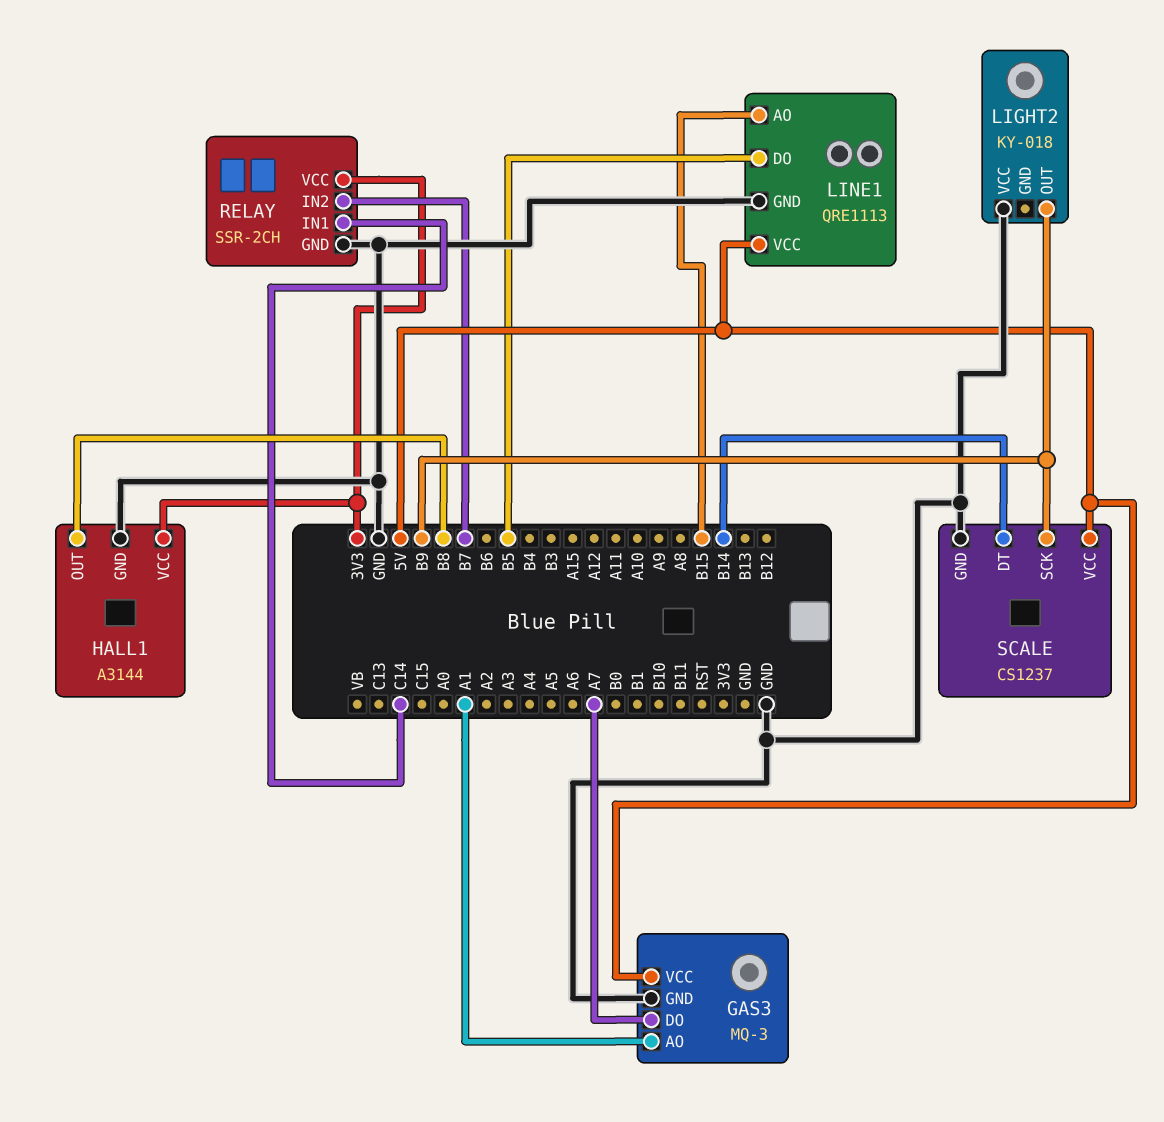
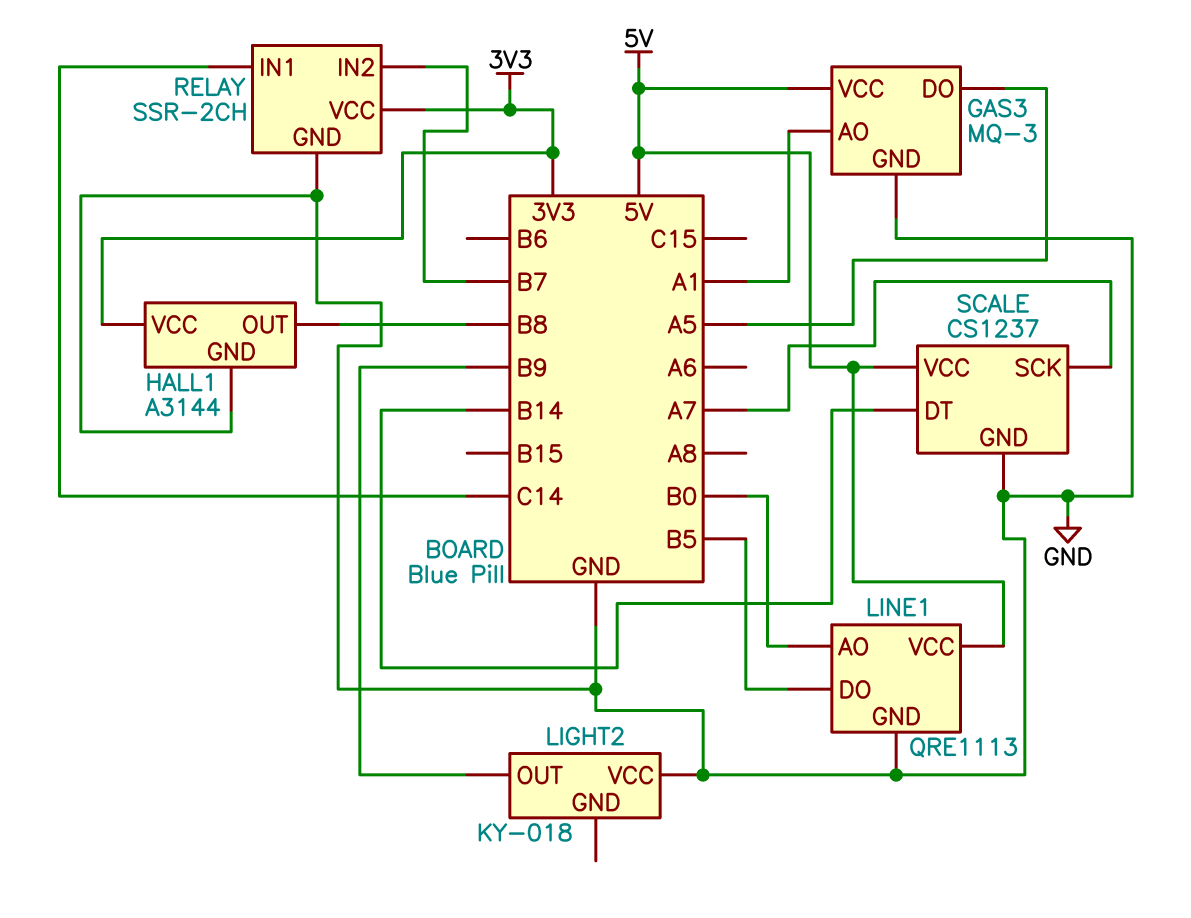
GAS3 pin DO: A7 -> A5
LINE1 pin AO: B15 -> B0
SCALE pin SCK: B9 -> A7

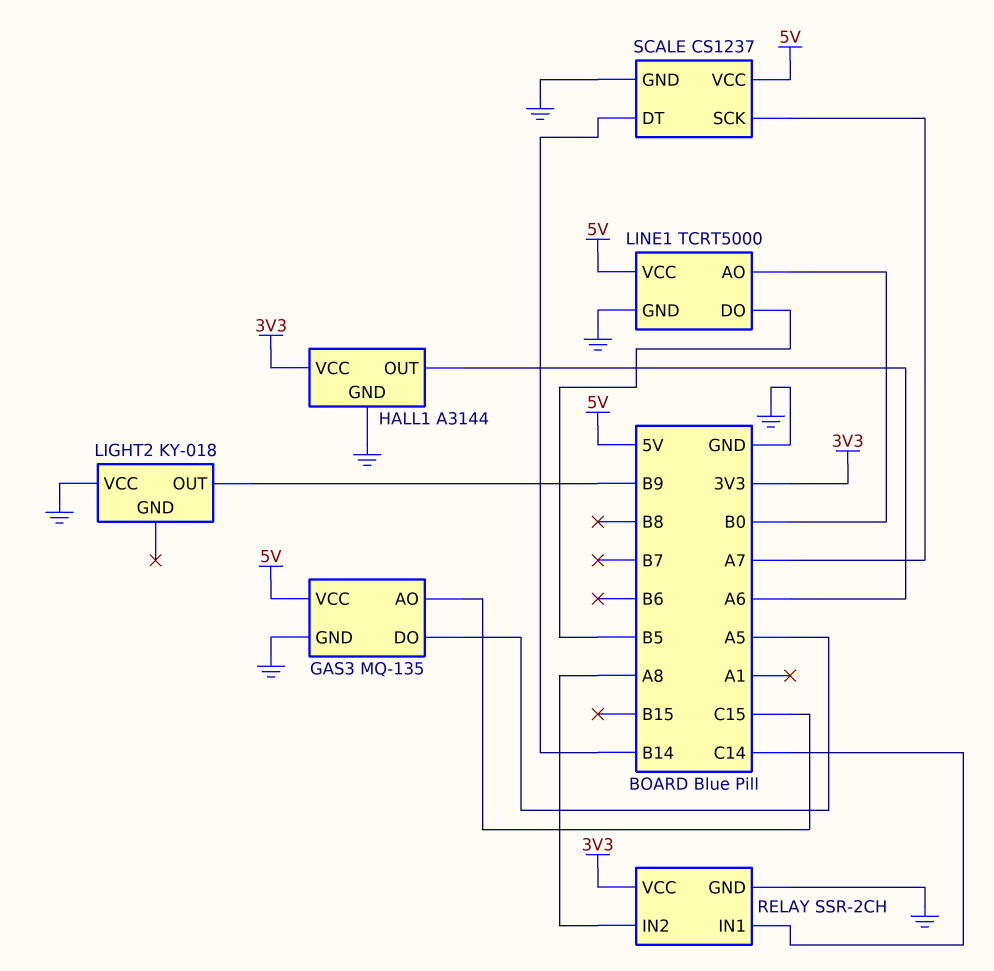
GAS3: MQ-3 -> MQ-135
GAS3 pin AO: A1 -> C15
HALL1 pin OUT: B8 -> A6
LINE1: QRE1113 -> TCRT5000
RELAY pin IN2: B7 -> A8

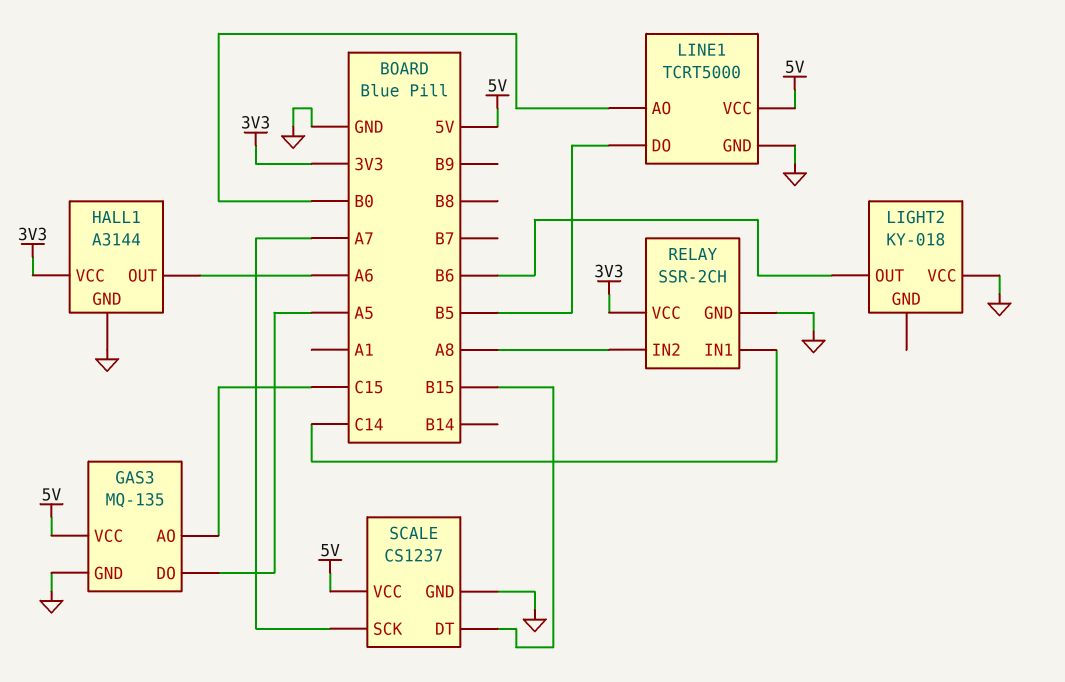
LIGHT2 pin OUT: B9 -> B6
SCALE pin DT: B14 -> B15

